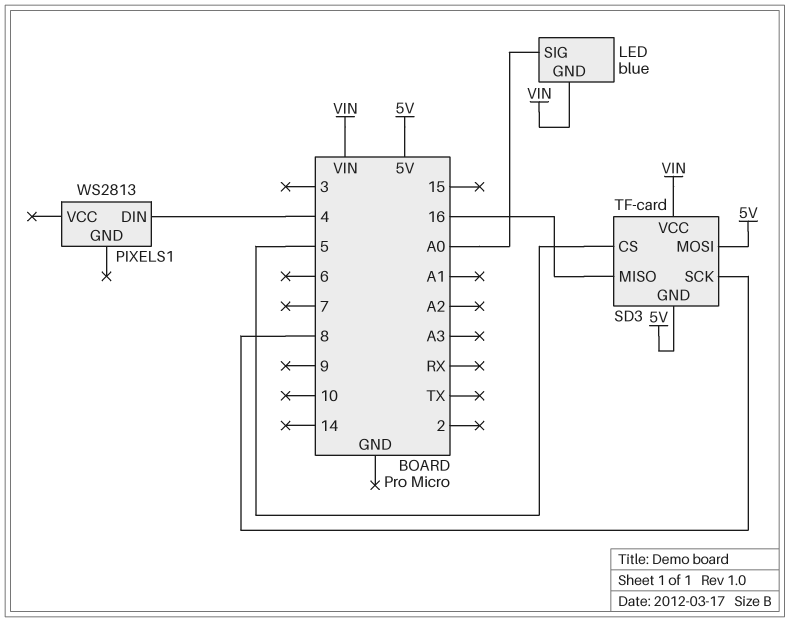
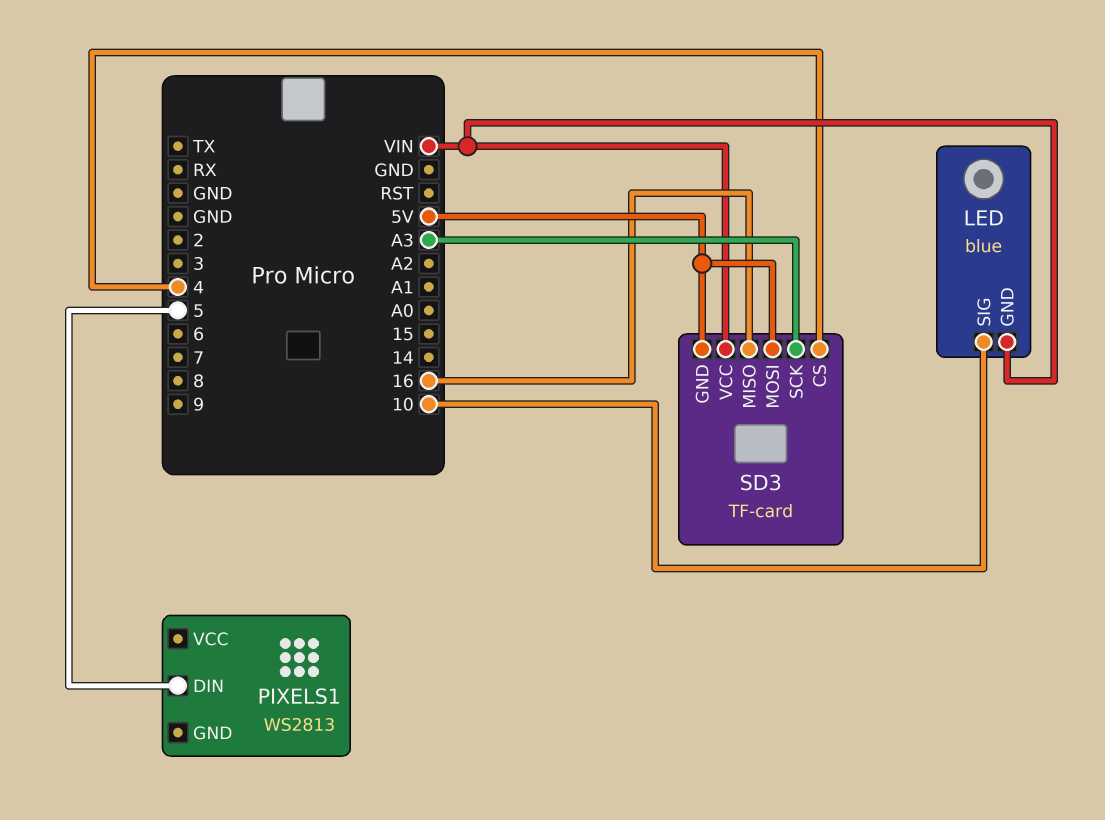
LED pin SIG: A0 -> 10
PIXELS1 pin DIN: 4 -> 5
SD3 pin CS: 5 -> 4
SD3 pin SCK: 8 -> A3

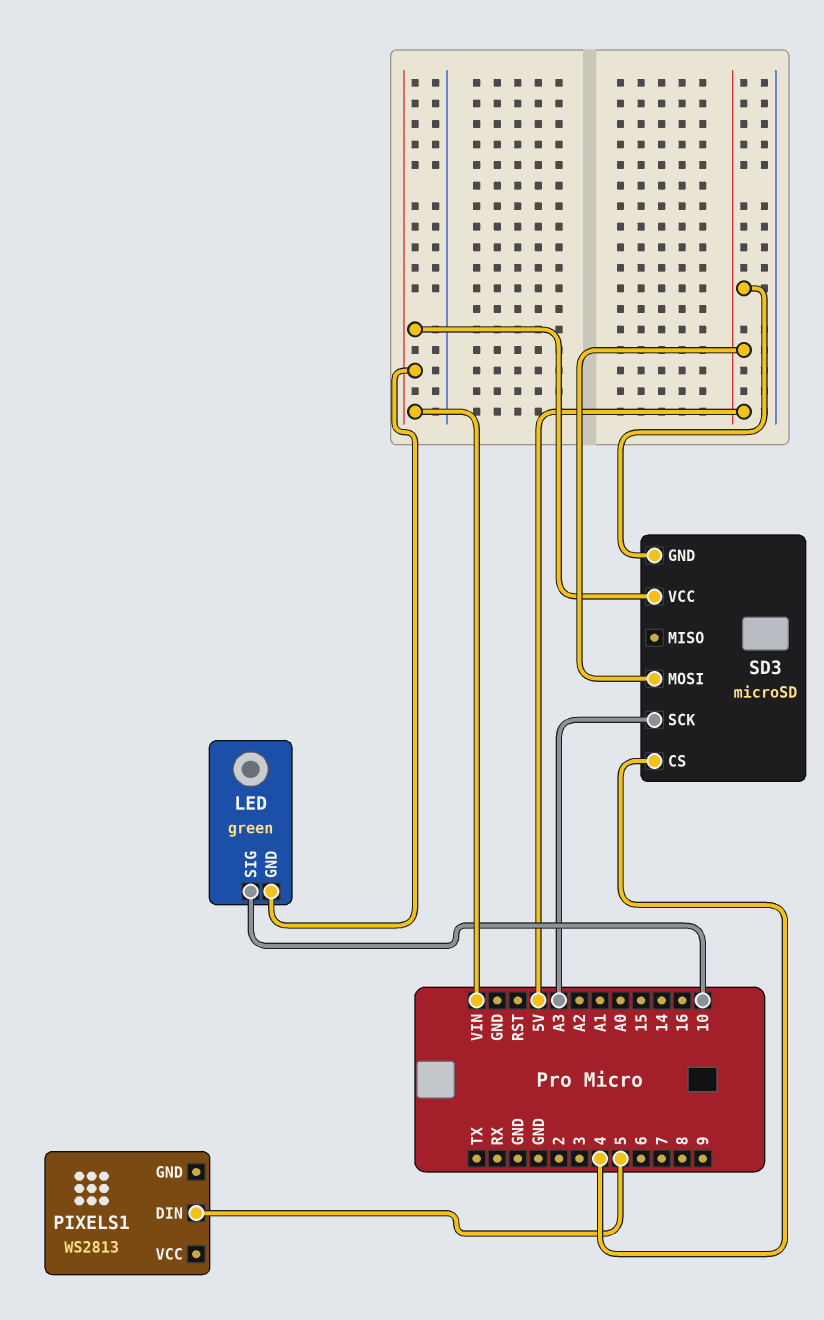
LED: blue -> green
SD3: TF-card -> microSD
SD3 pin MISO: 16 -> none

